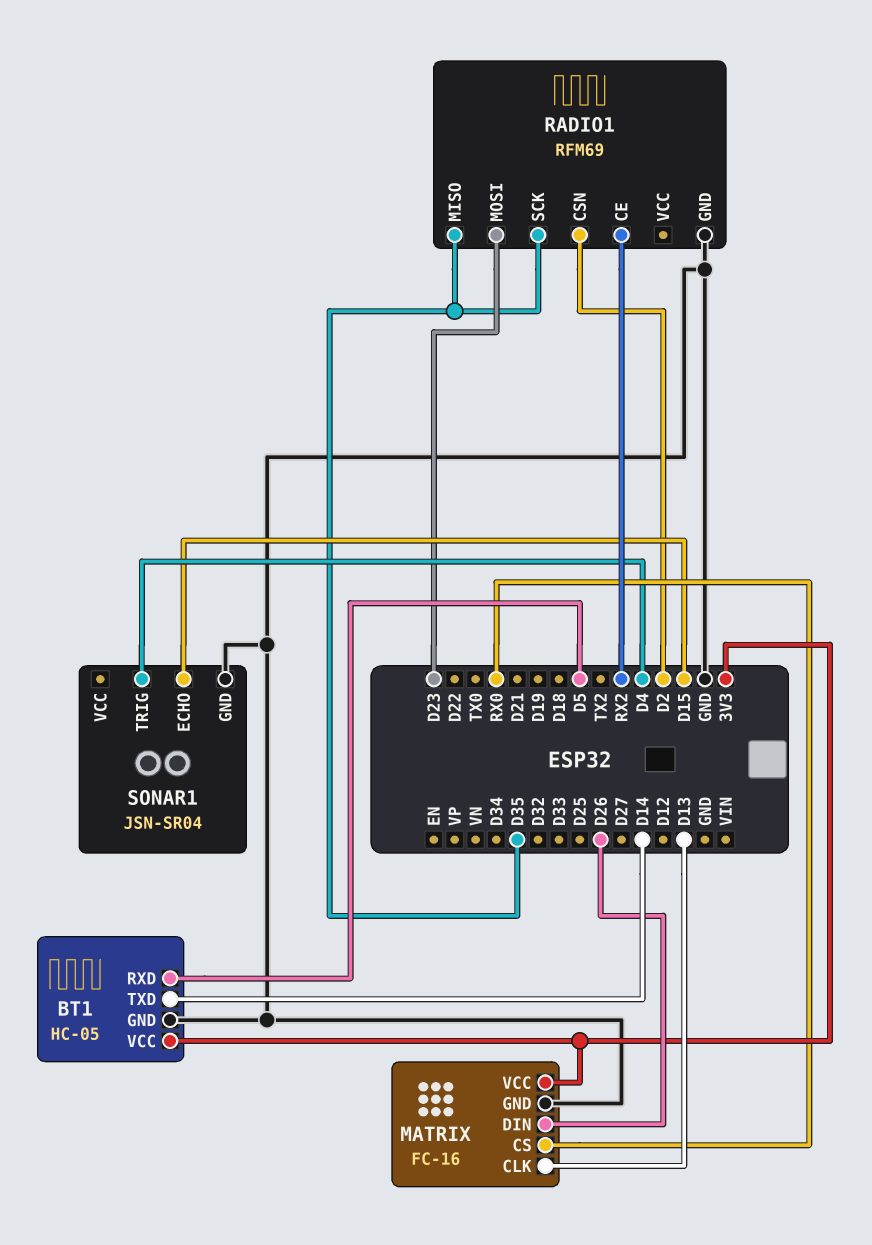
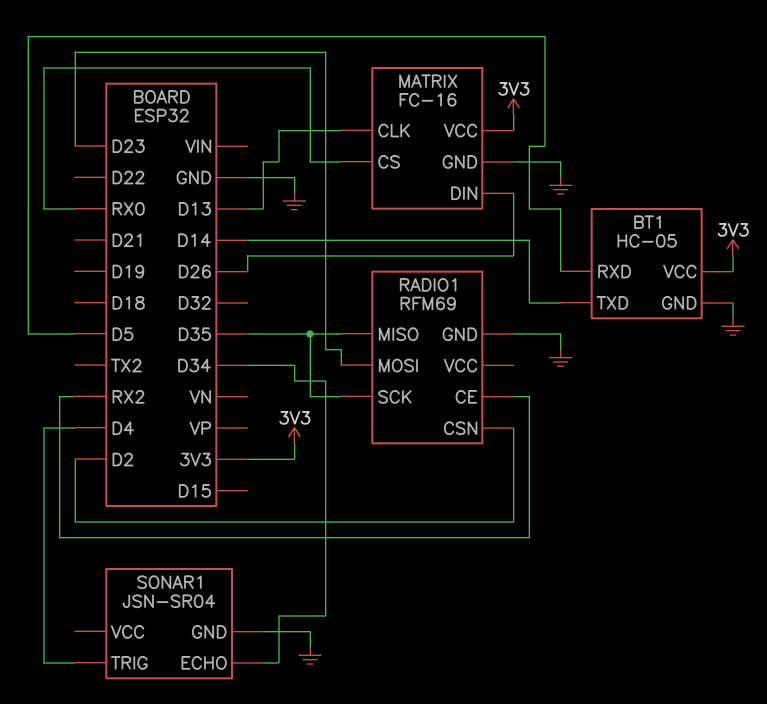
SONAR1 pin ECHO: D15 -> D34

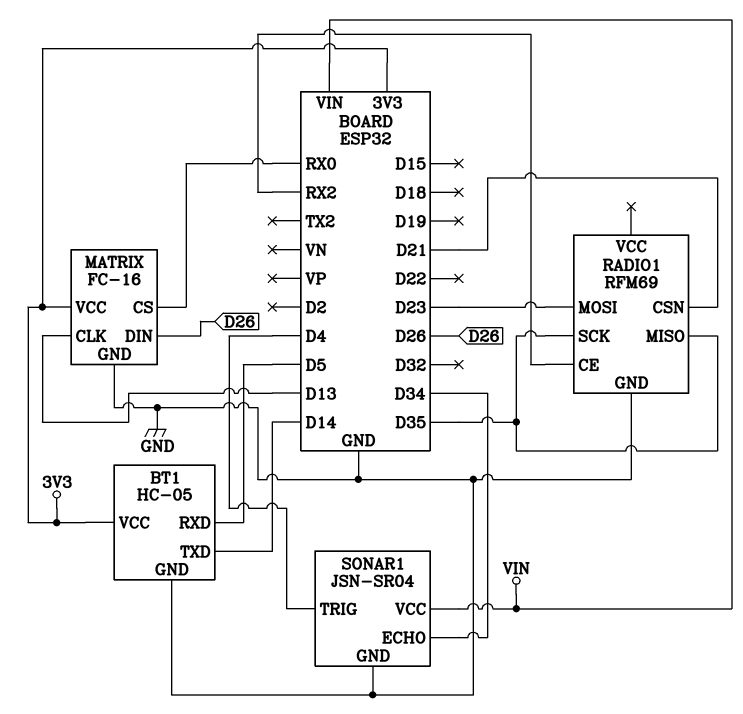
RADIO1 pin CSN: D2 -> D21
SONAR1 pin VCC: none -> VIN

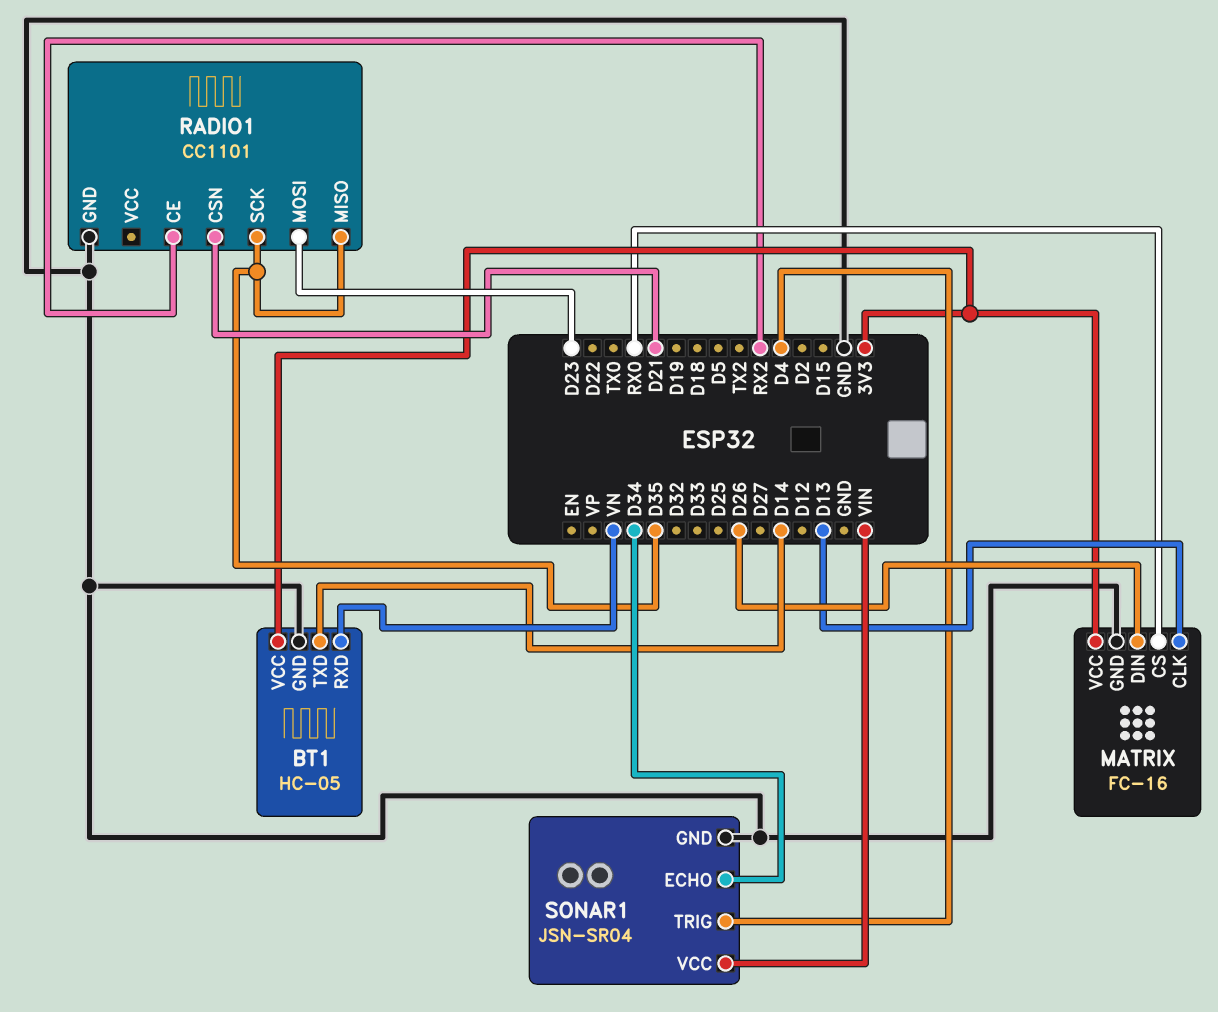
BT1 pin RXD: D5 -> VN
RADIO1: RFM69 -> CC1101

